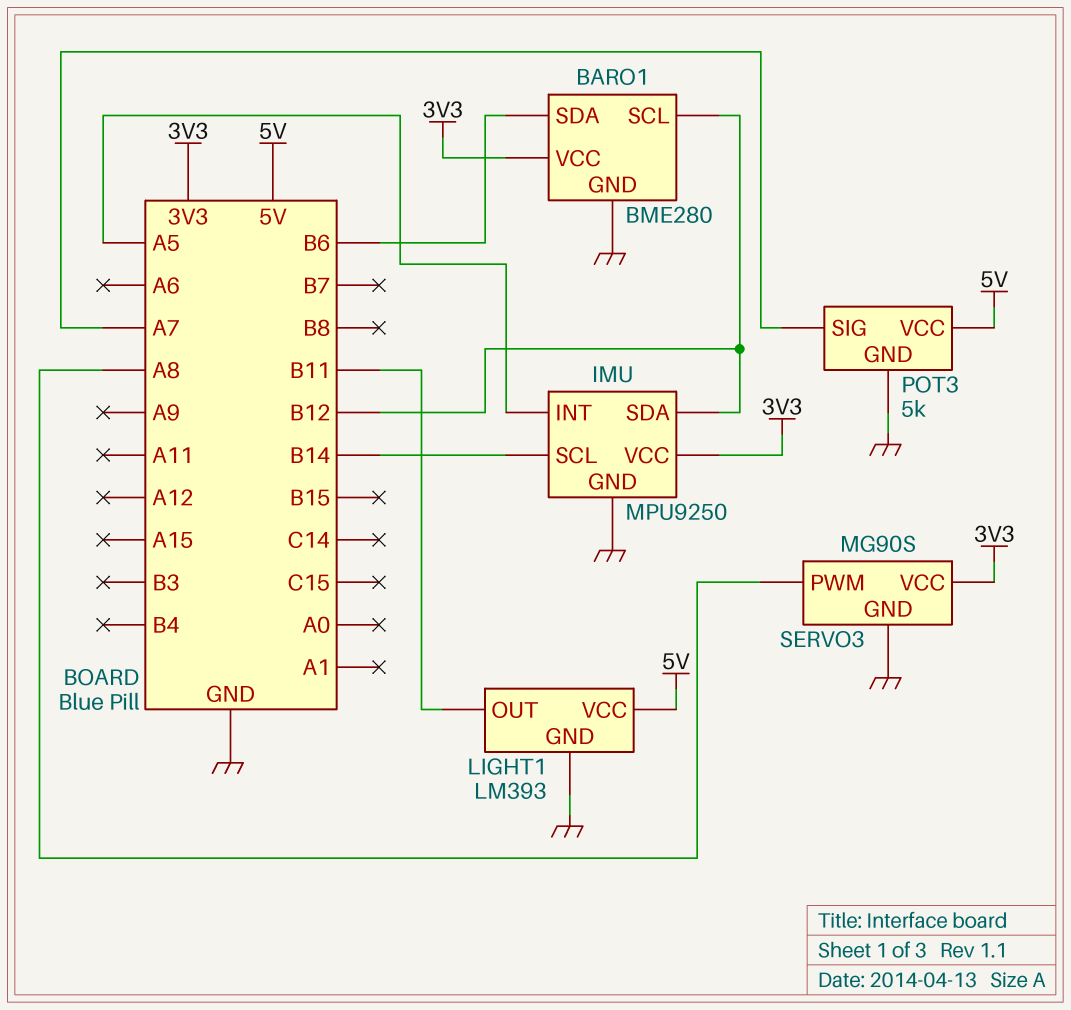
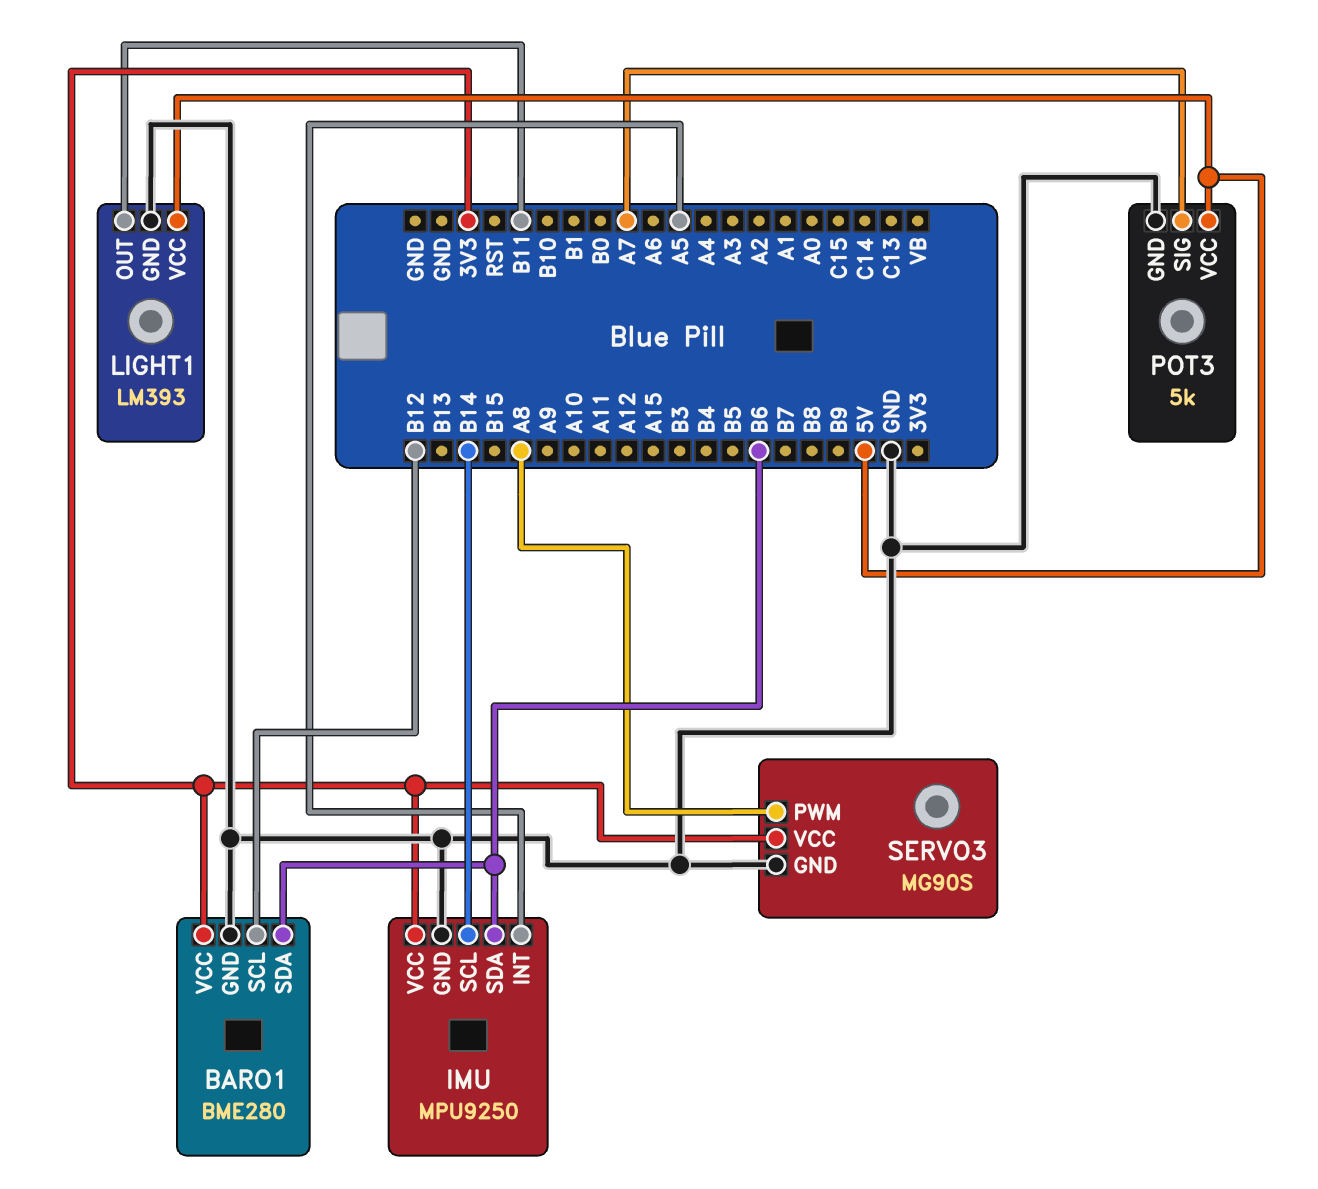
IMU pin SDA: B12 -> B6

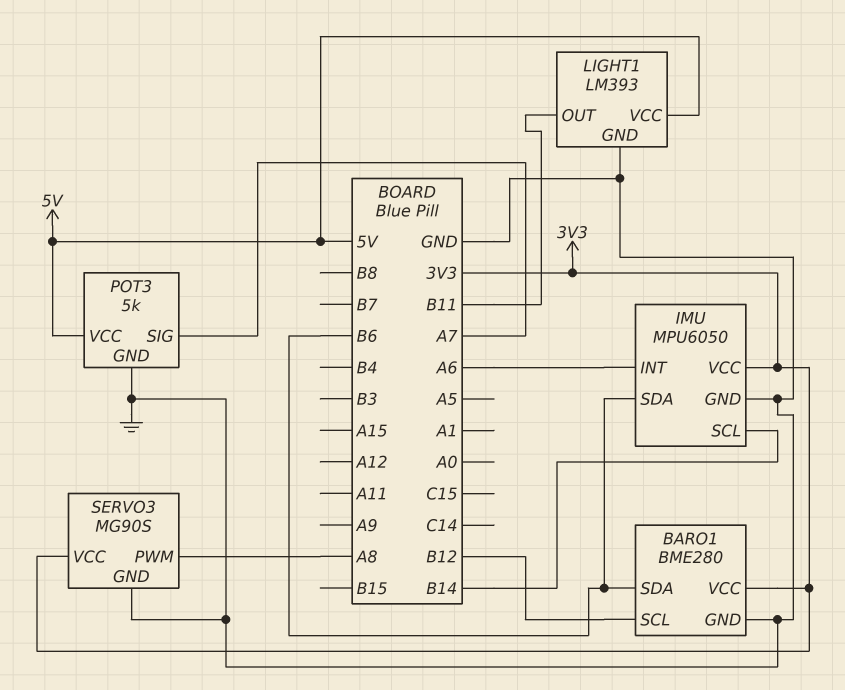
IMU: MPU9250 -> MPU6050
IMU pin INT: A5 -> A6

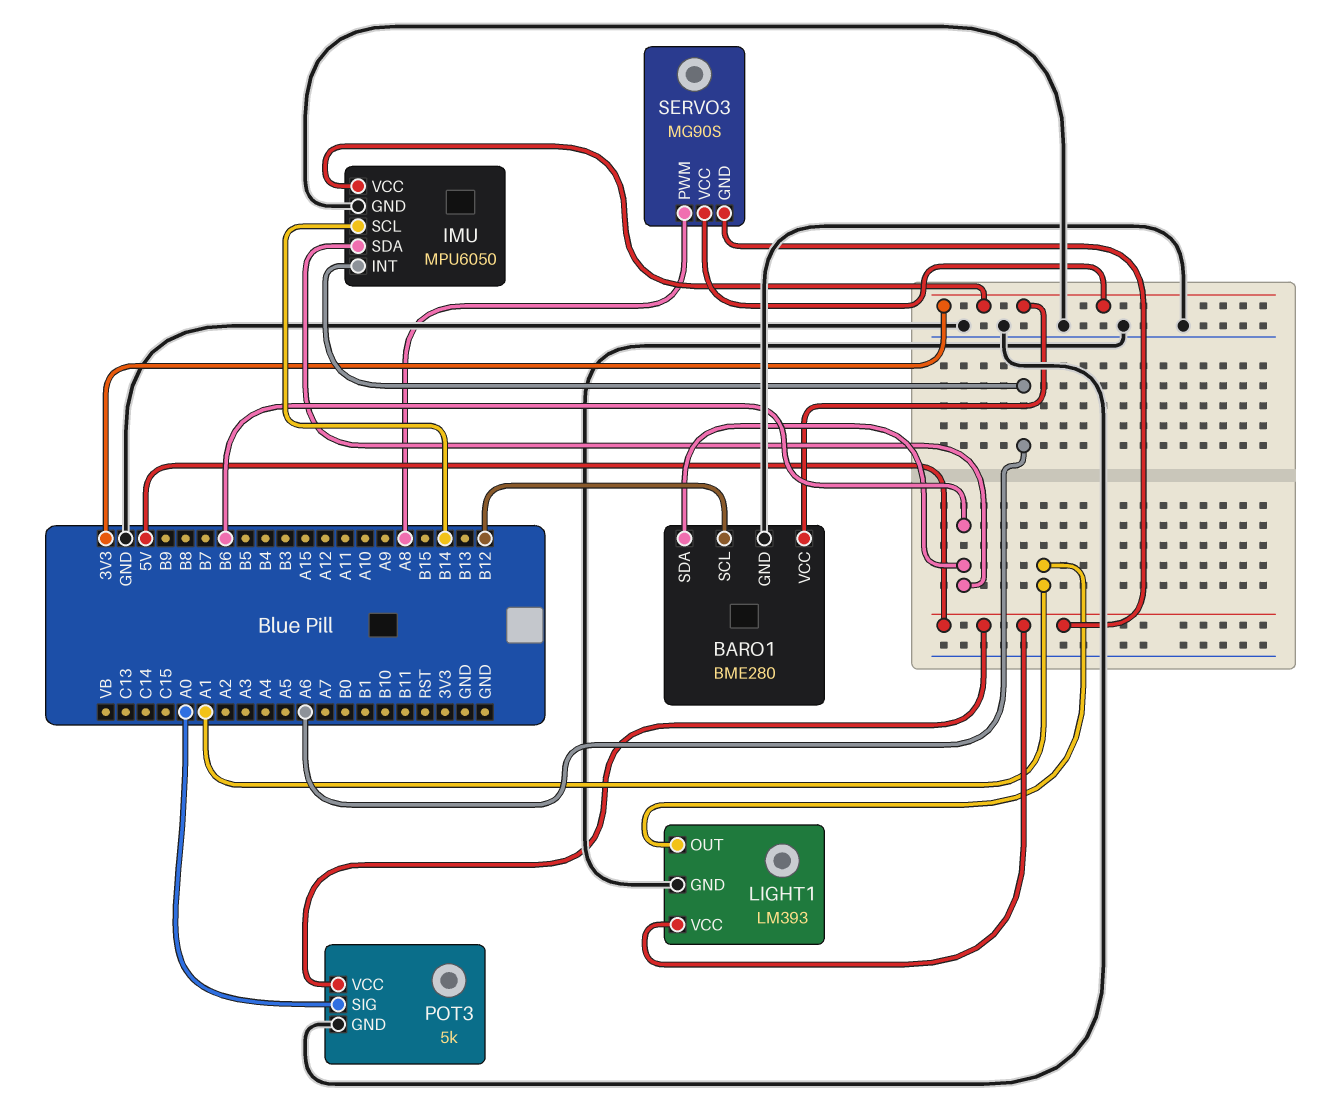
LIGHT1 pin OUT: B11 -> A1
POT3 pin SIG: A7 -> A0
SERVO3 pin GND: GND -> 5V

